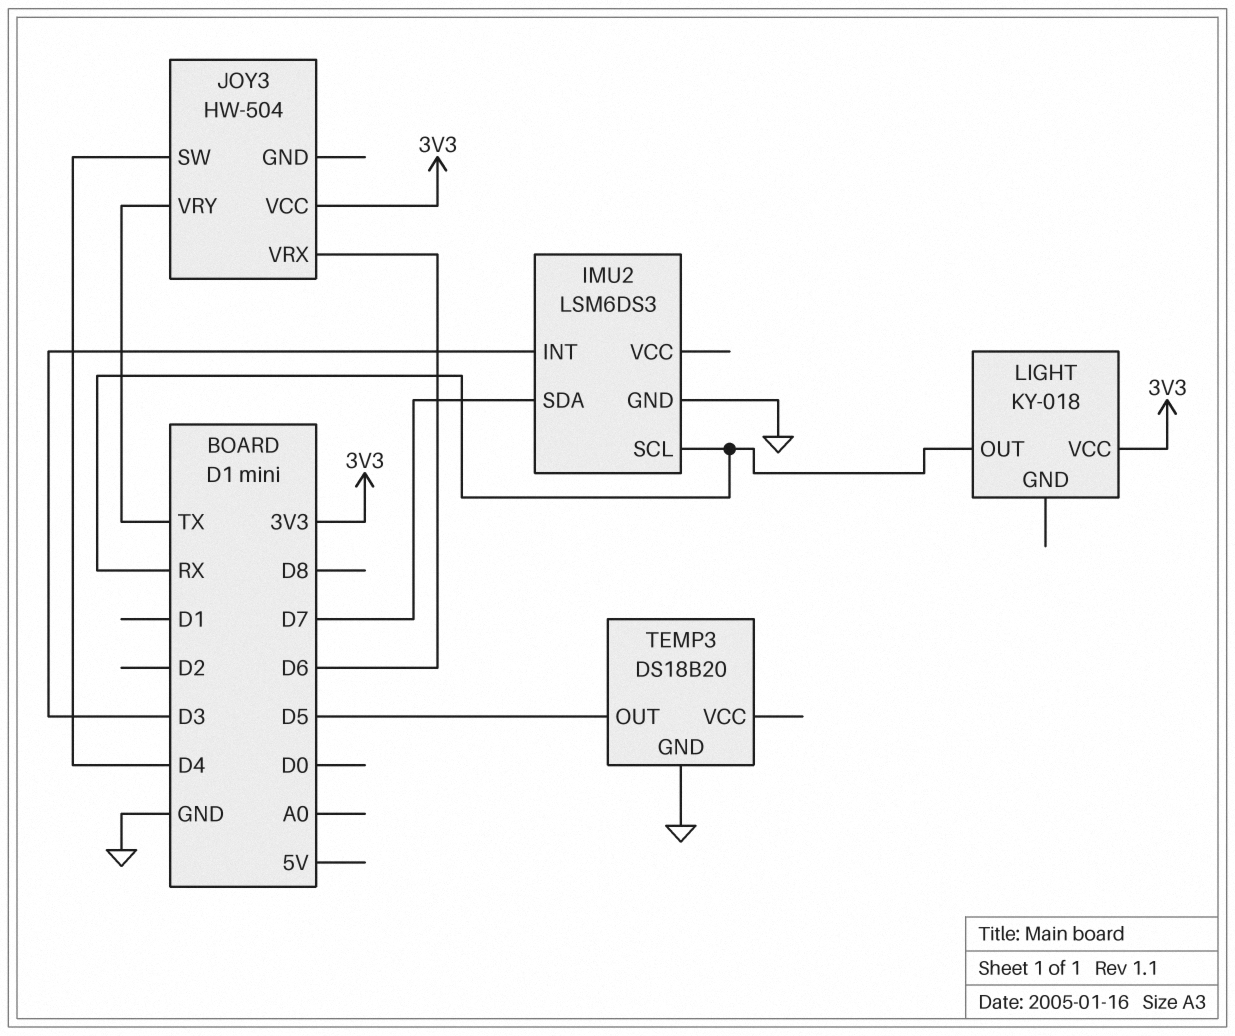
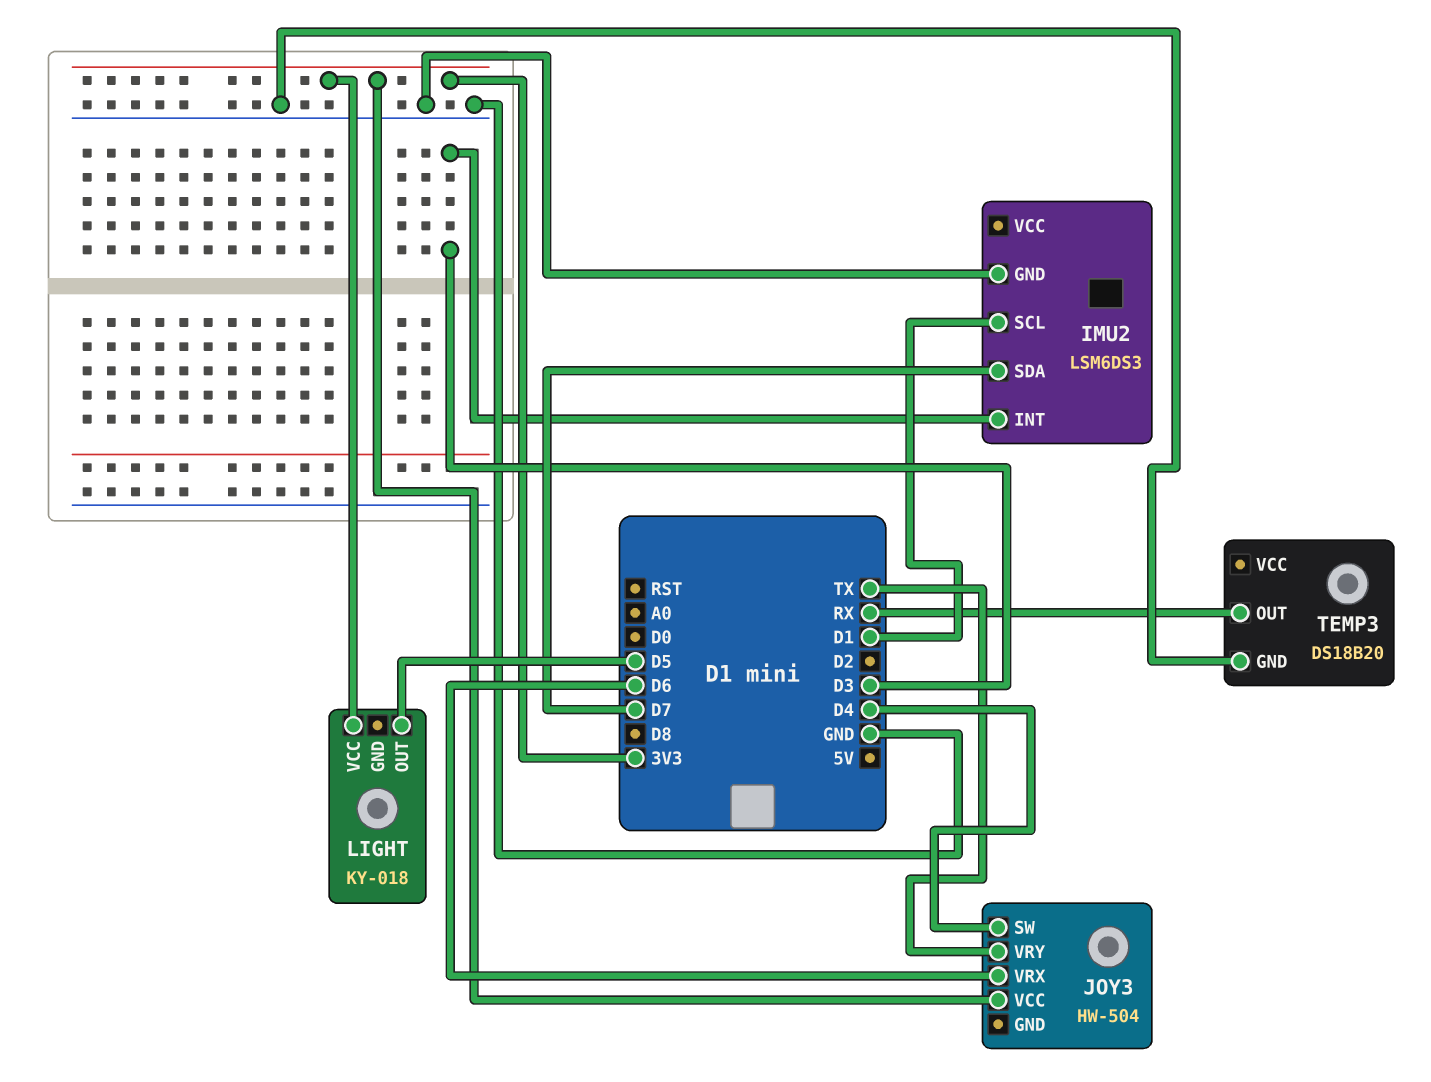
IMU2 pin SCL: RX -> D1
LIGHT pin OUT: RX -> D5
TEMP3 pin OUT: D5 -> RX

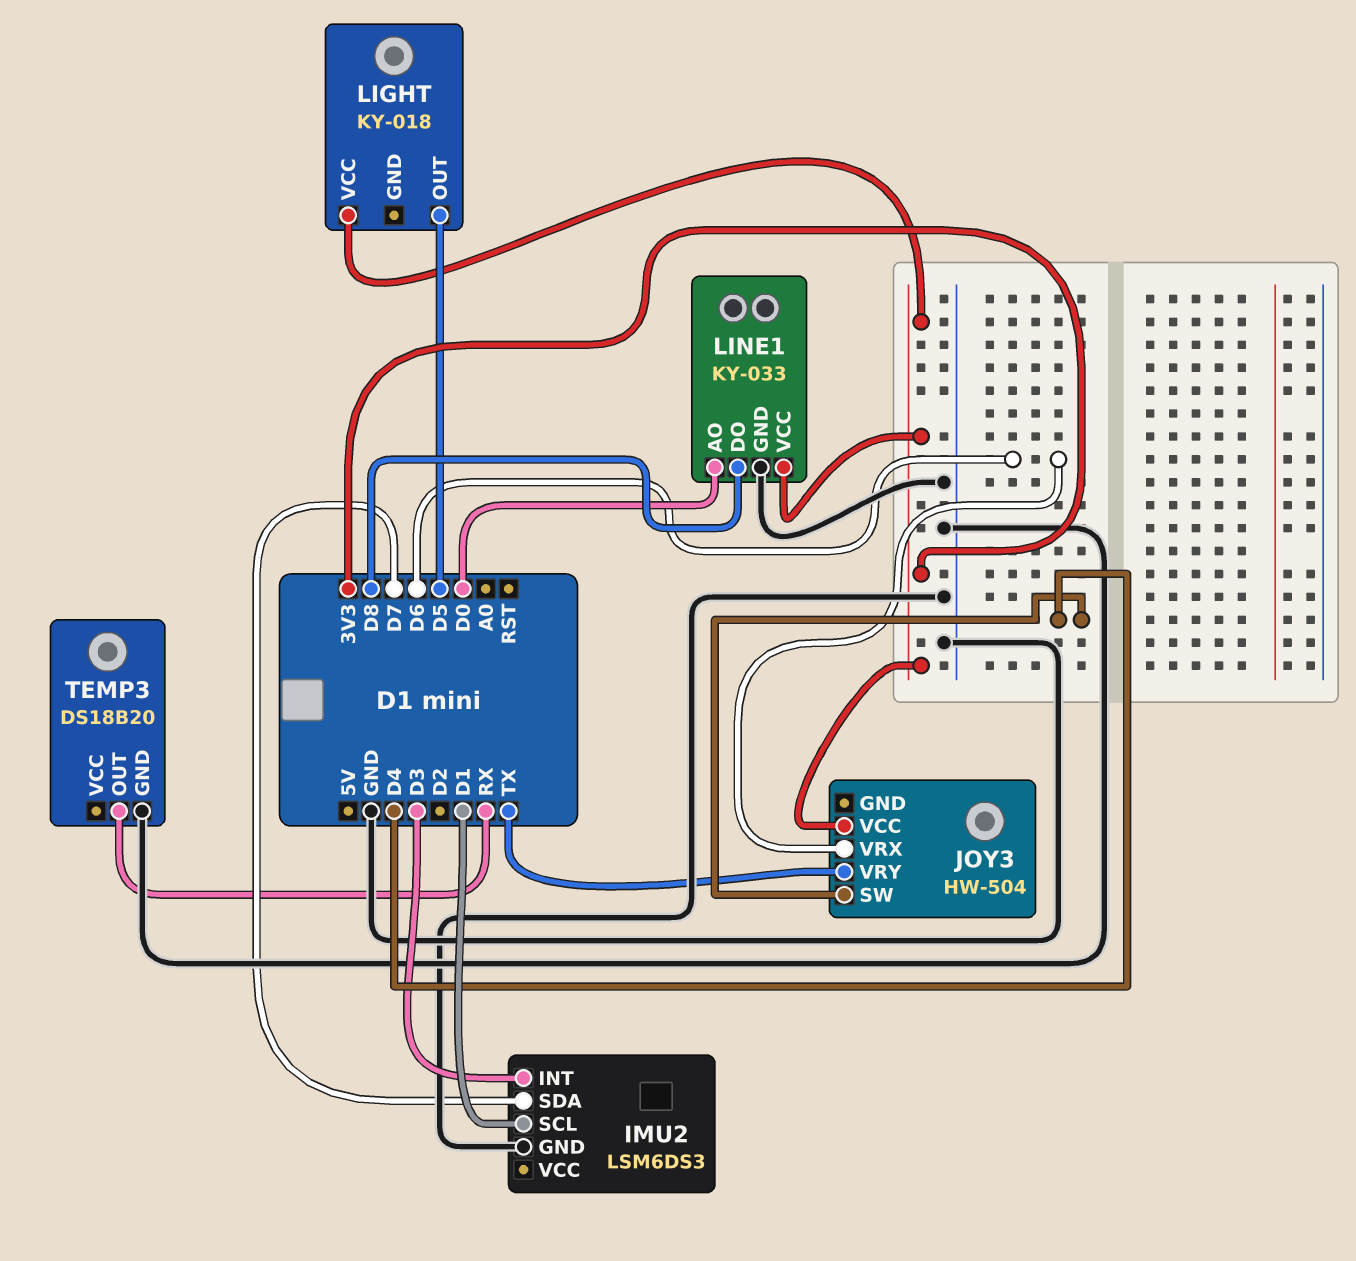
LINE1: none -> KY-033
LINE1 pin AO: none -> D0
LINE1 pin DO: none -> D8
LINE1 pin GND: none -> GND
LINE1 pin VCC: none -> 3V3

